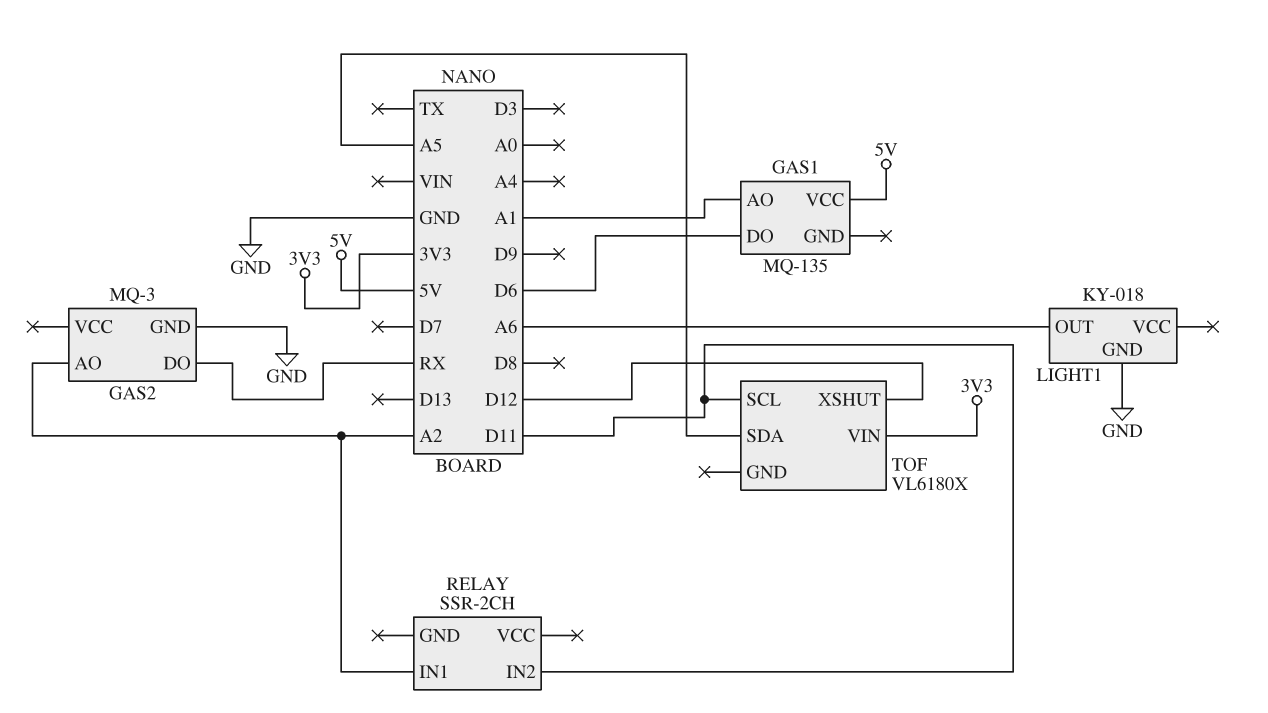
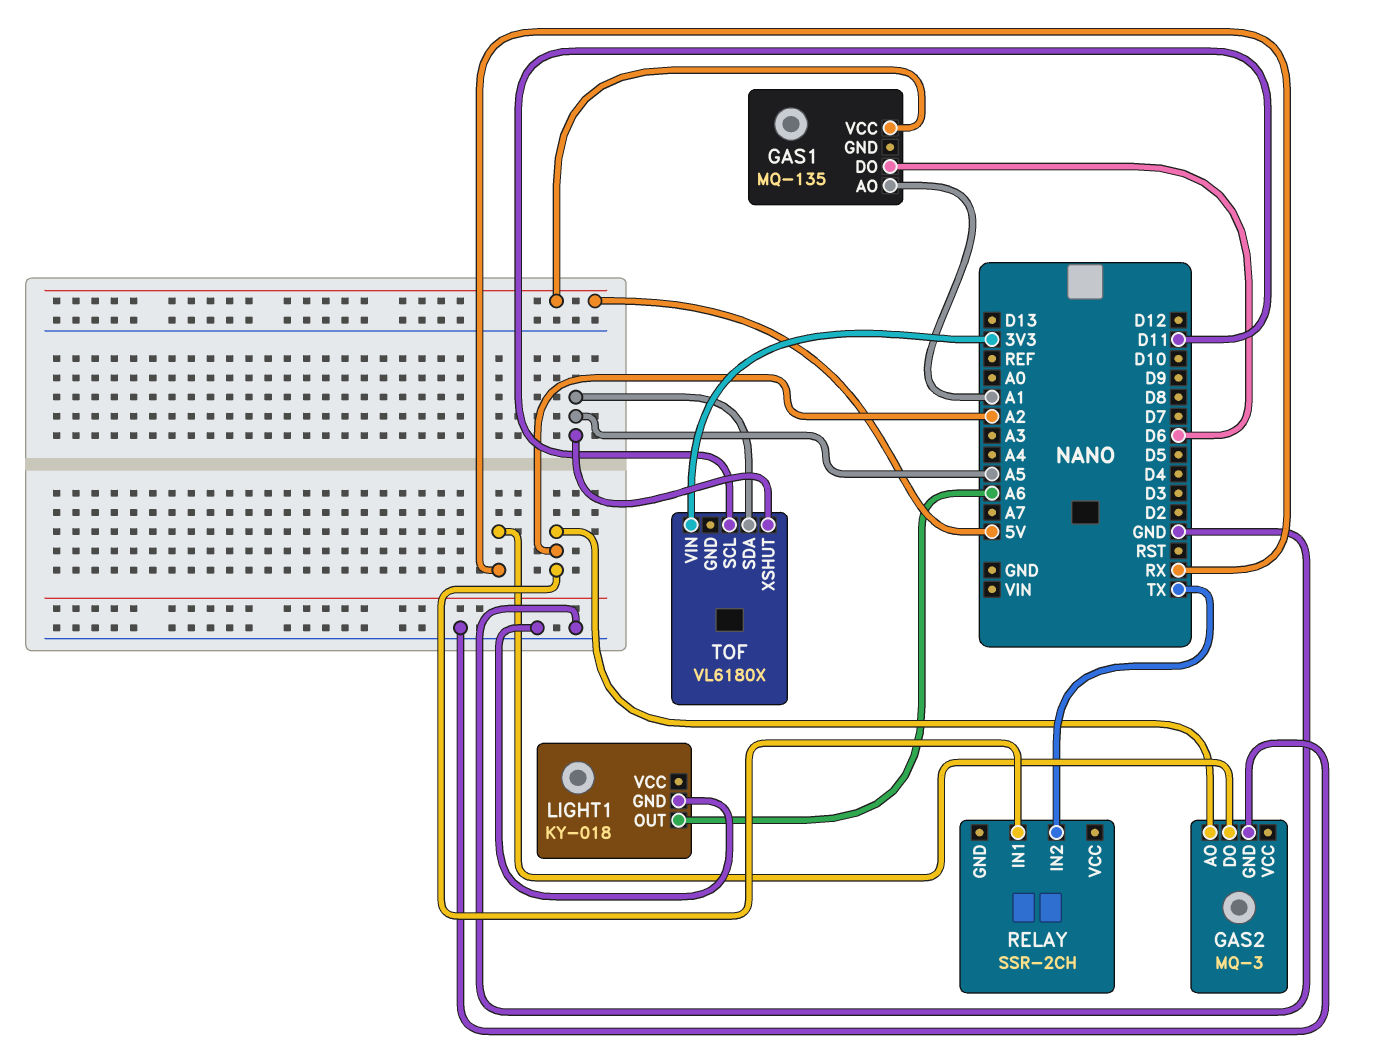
RELAY pin IN2: D11 -> TX
TOF pin XSHUT: D12 -> A5

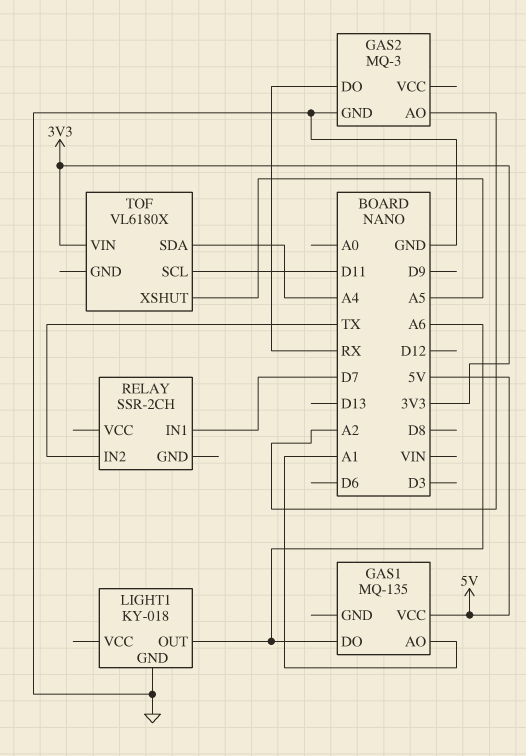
GAS1 pin DO: D6 -> A6
RELAY pin IN1: A2 -> D7
TOF pin SDA: A5 -> A4

